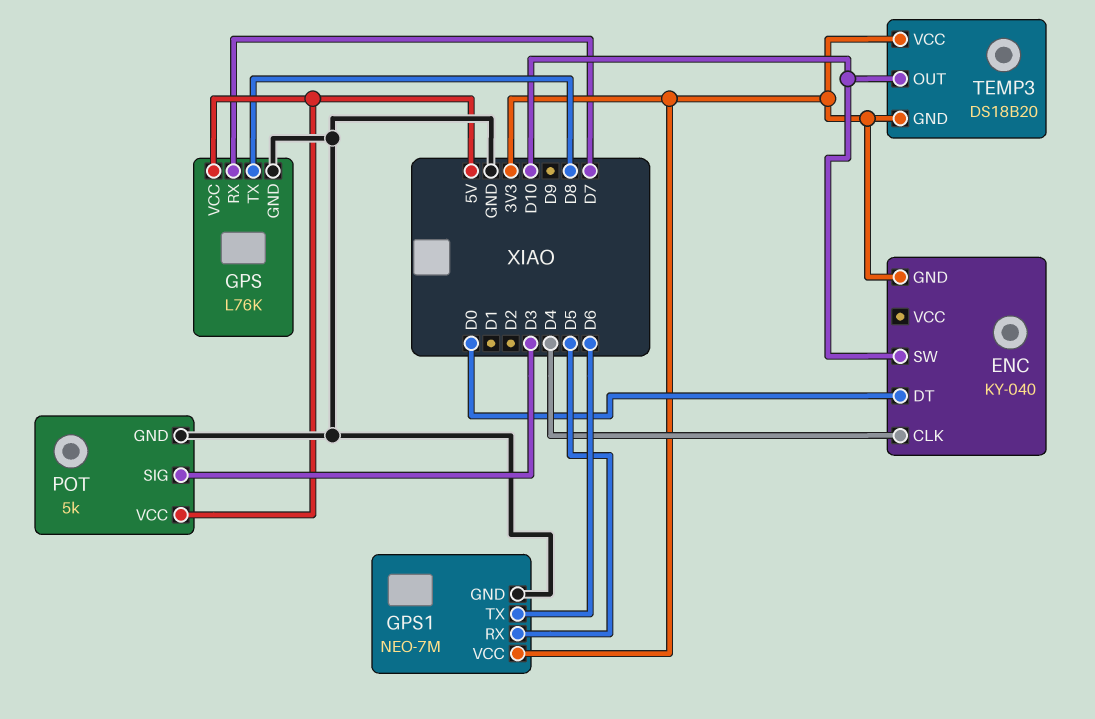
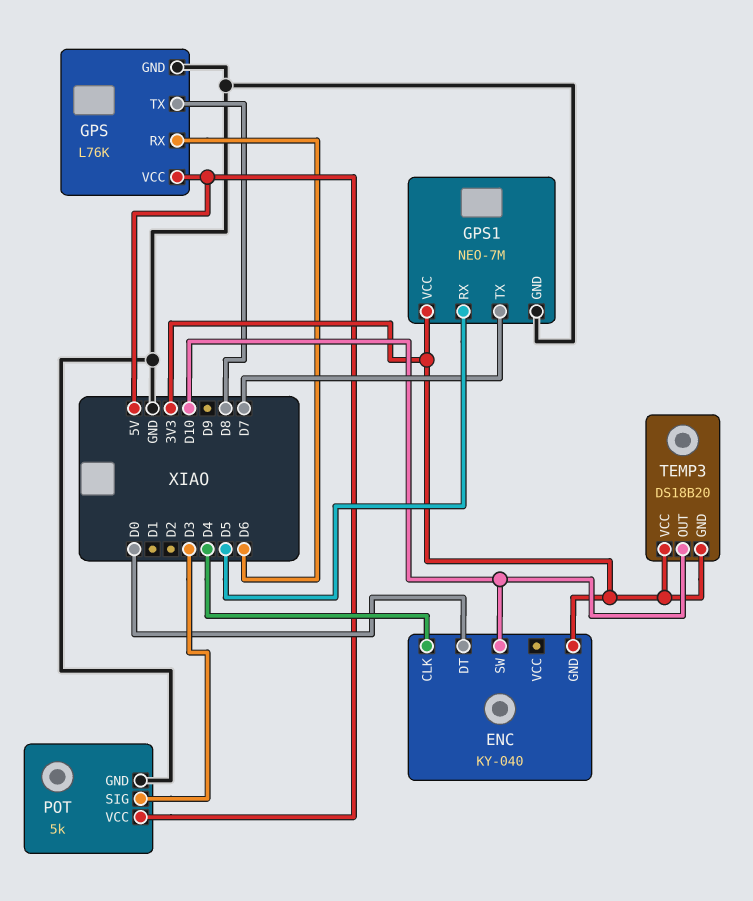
GPS pin RX: D7 -> D6
GPS1 pin TX: D6 -> D7

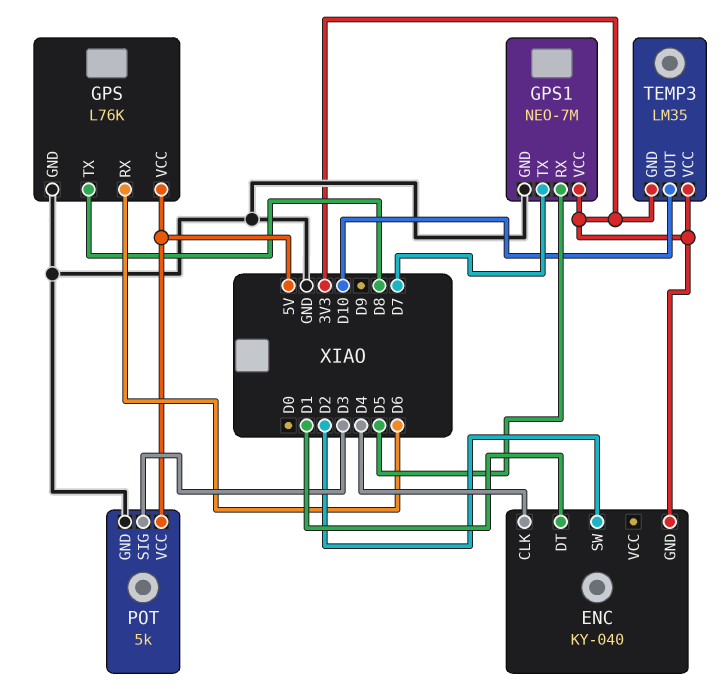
ENC pin DT: D0 -> D1
ENC pin SW: D10 -> D2
TEMP3: DS18B20 -> LM35

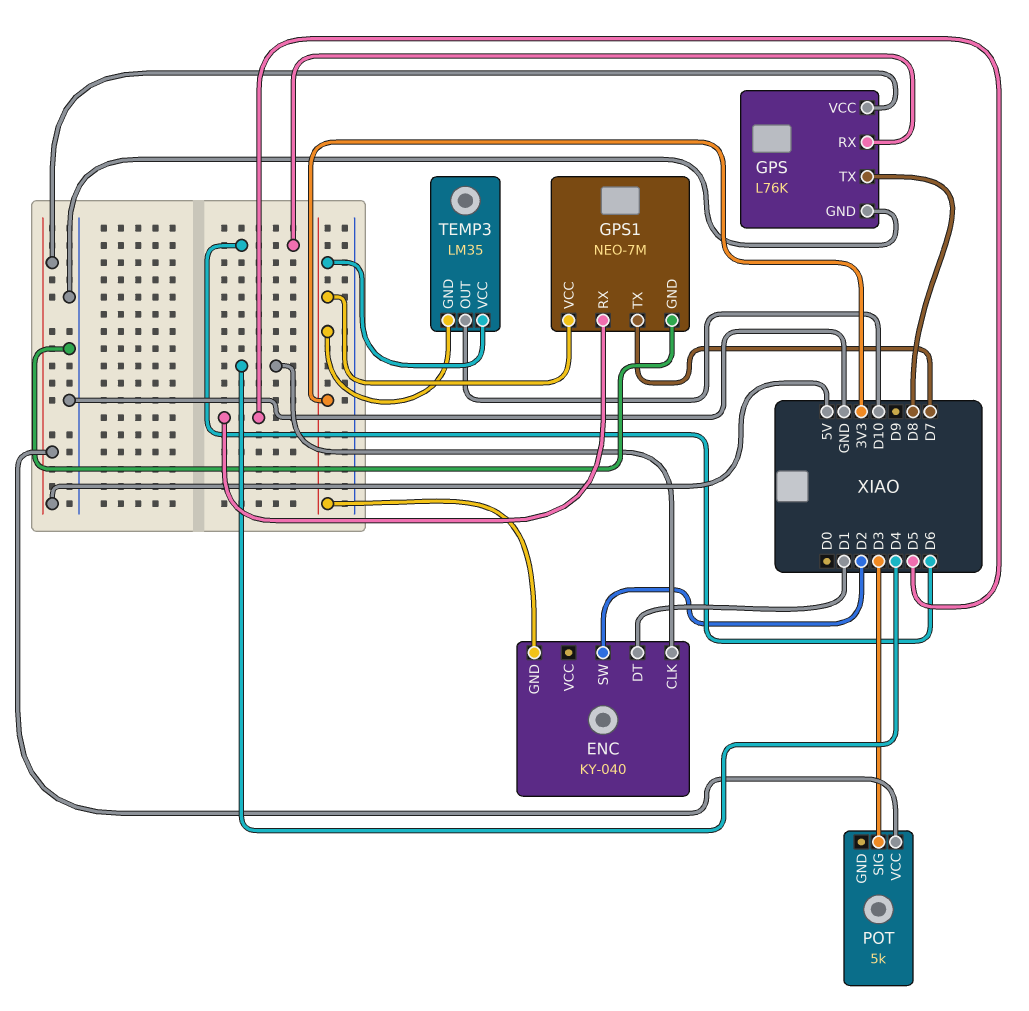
POT pin GND: GND -> none

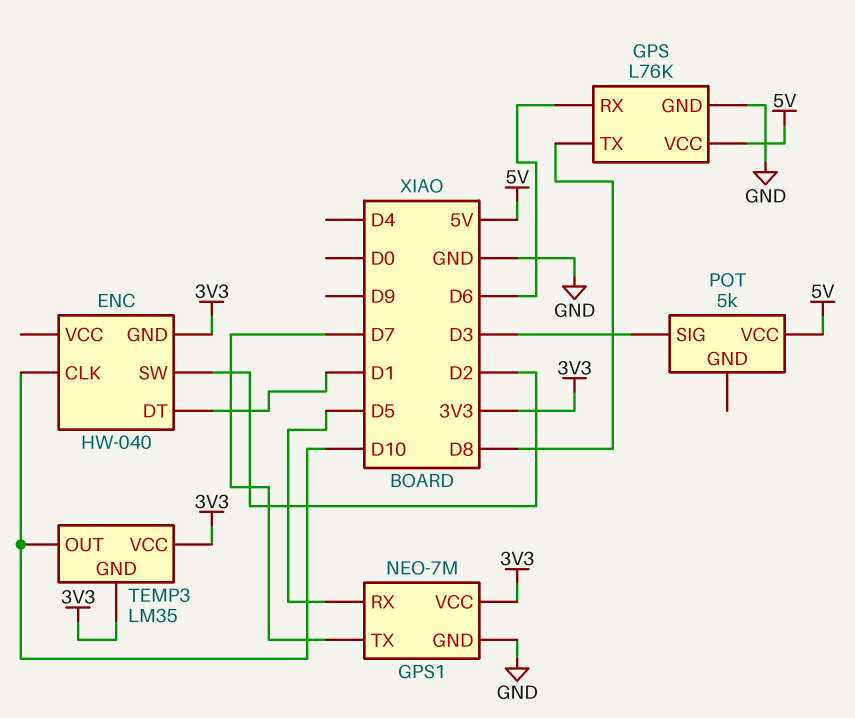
ENC: KY-040 -> HW-040
ENC pin CLK: D4 -> D10

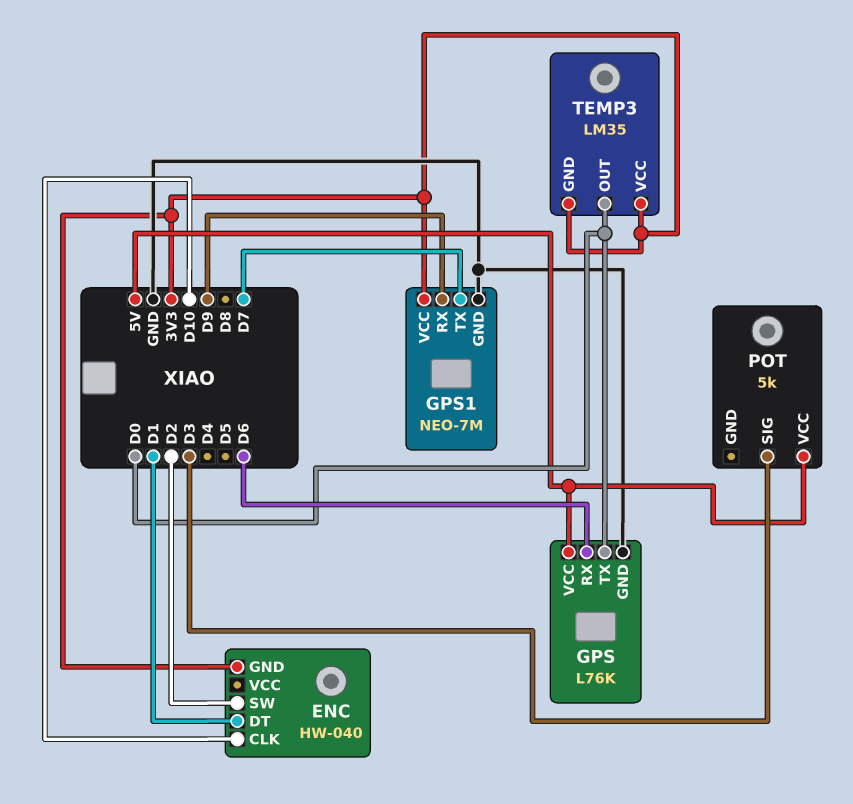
GPS pin TX: D8 -> D0
GPS1 pin RX: D5 -> D9
TEMP3 pin OUT: D10 -> D0

